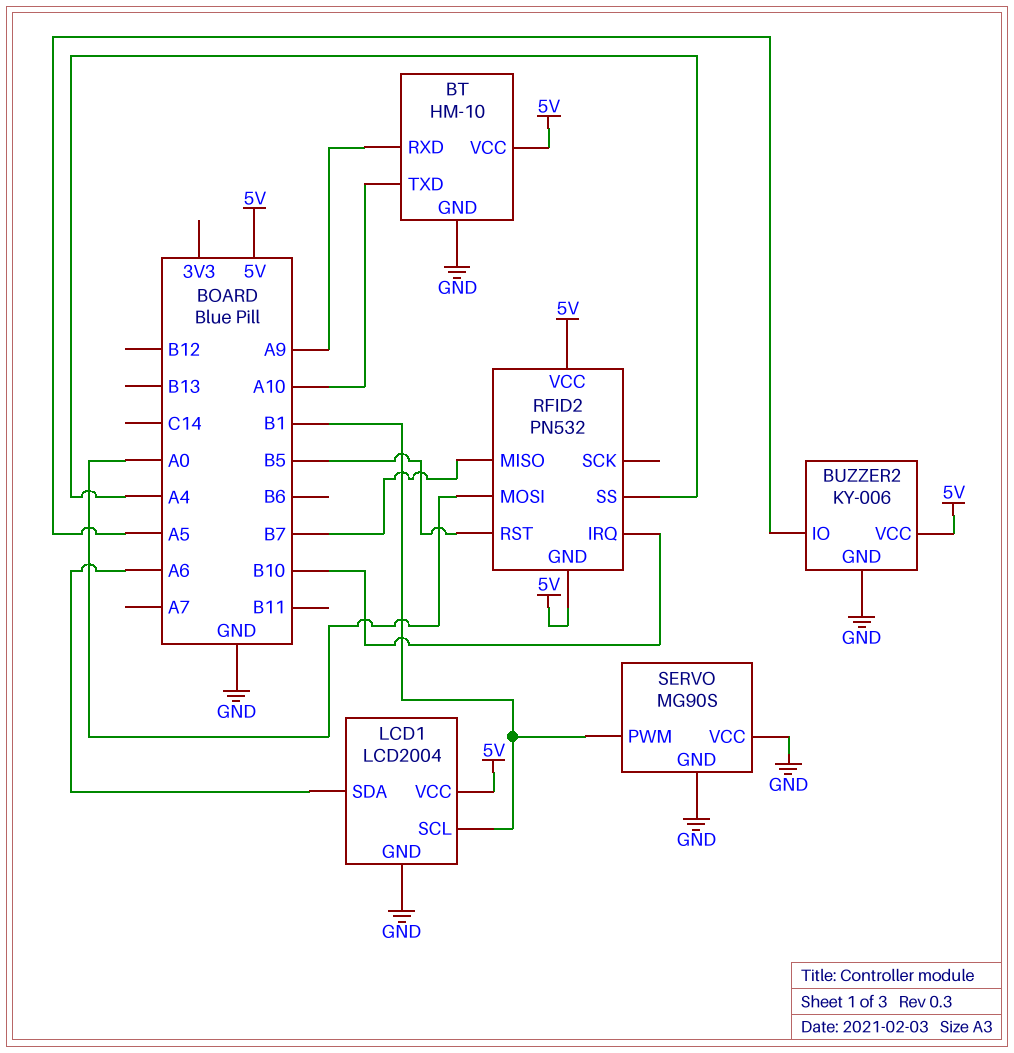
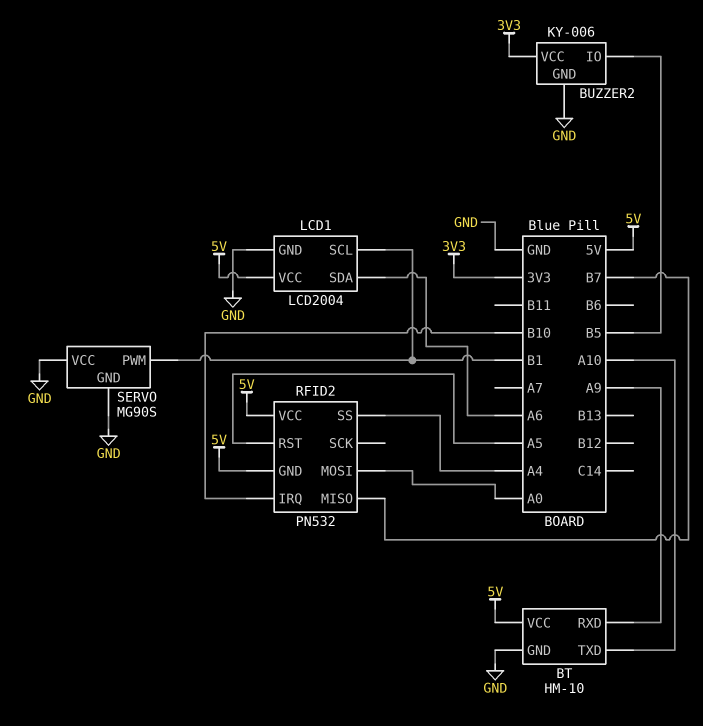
BUZZER2 pin IO: A5 -> B5
BUZZER2 pin VCC: 5V -> 3V3
RFID2 pin RST: B5 -> A5

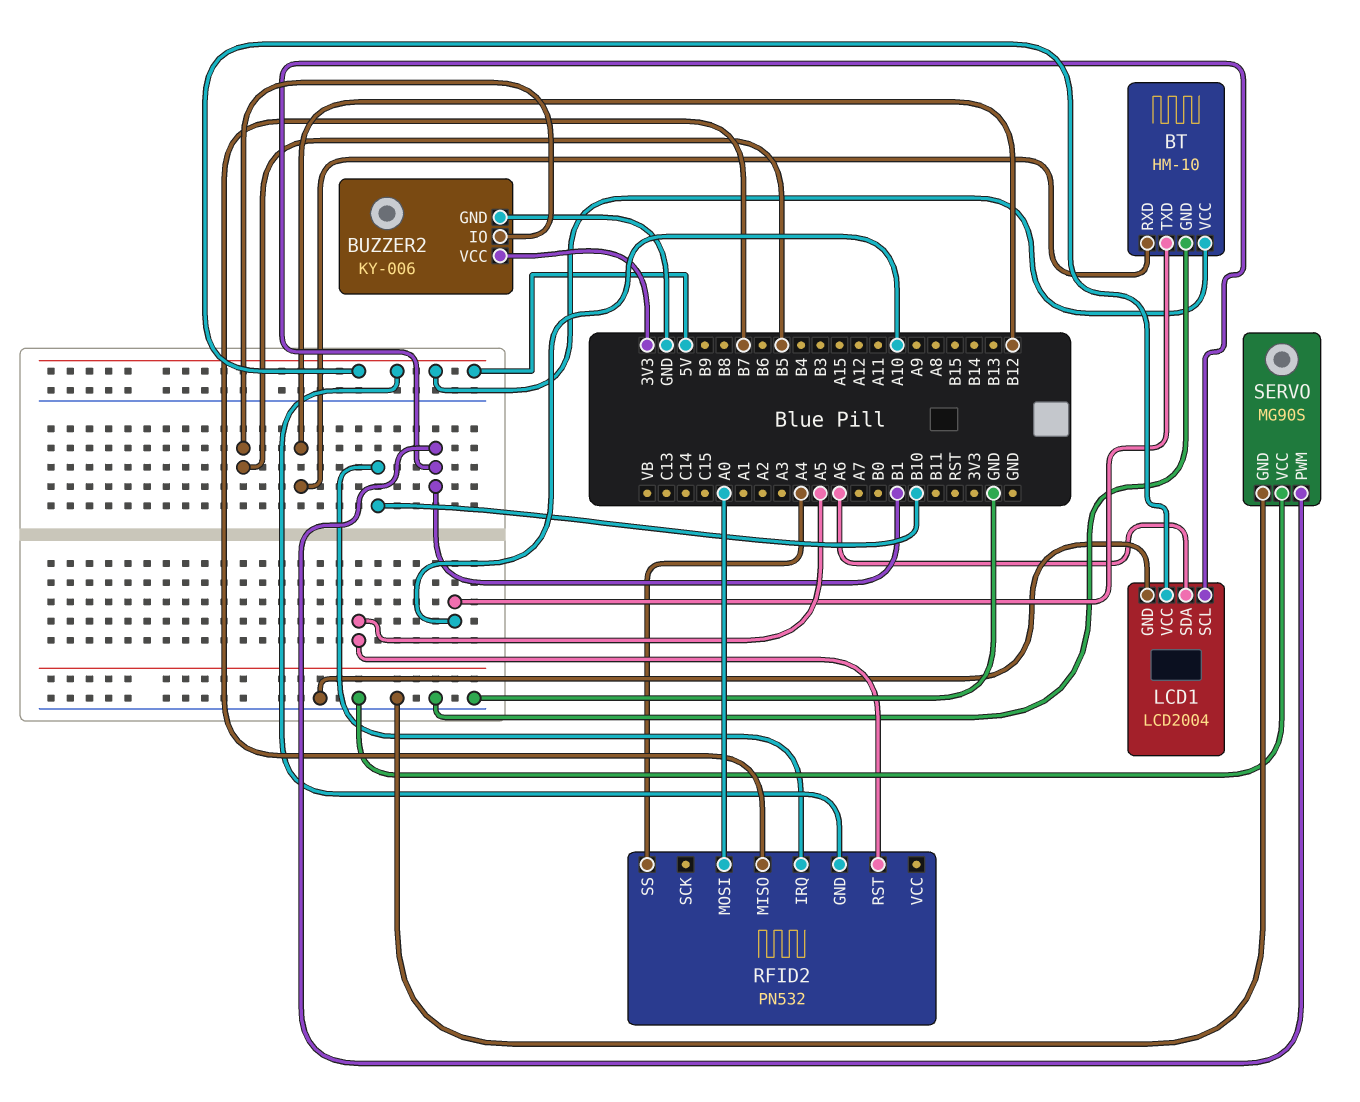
BT pin RXD: A9 -> B12
RFID2 pin VCC: 5V -> none

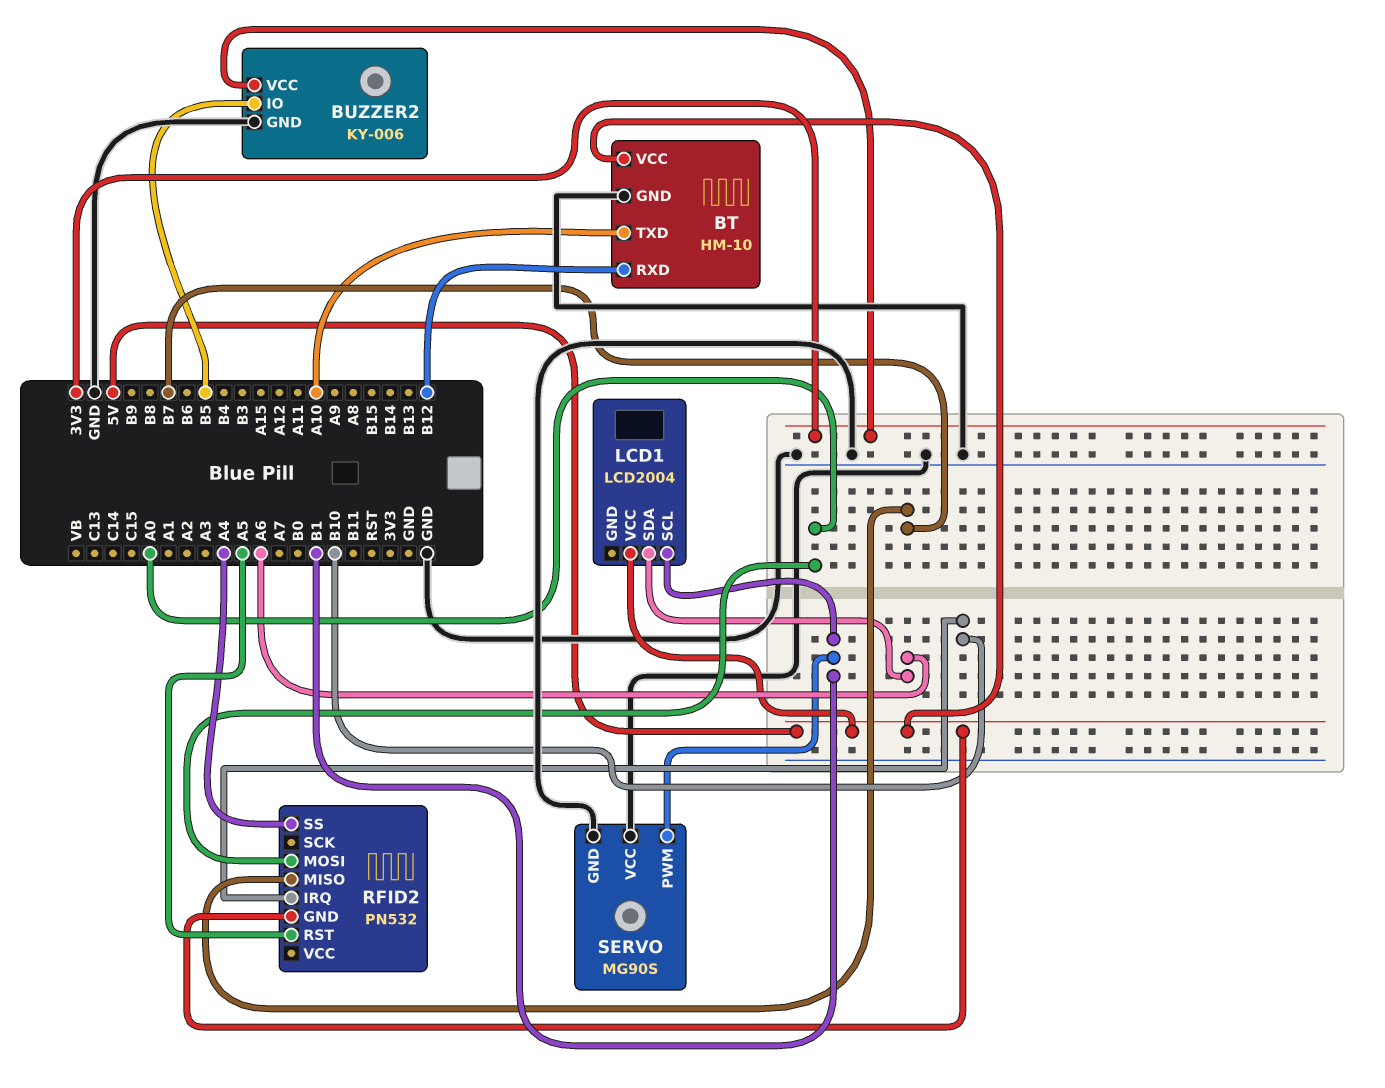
LCD1 pin GND: GND -> none

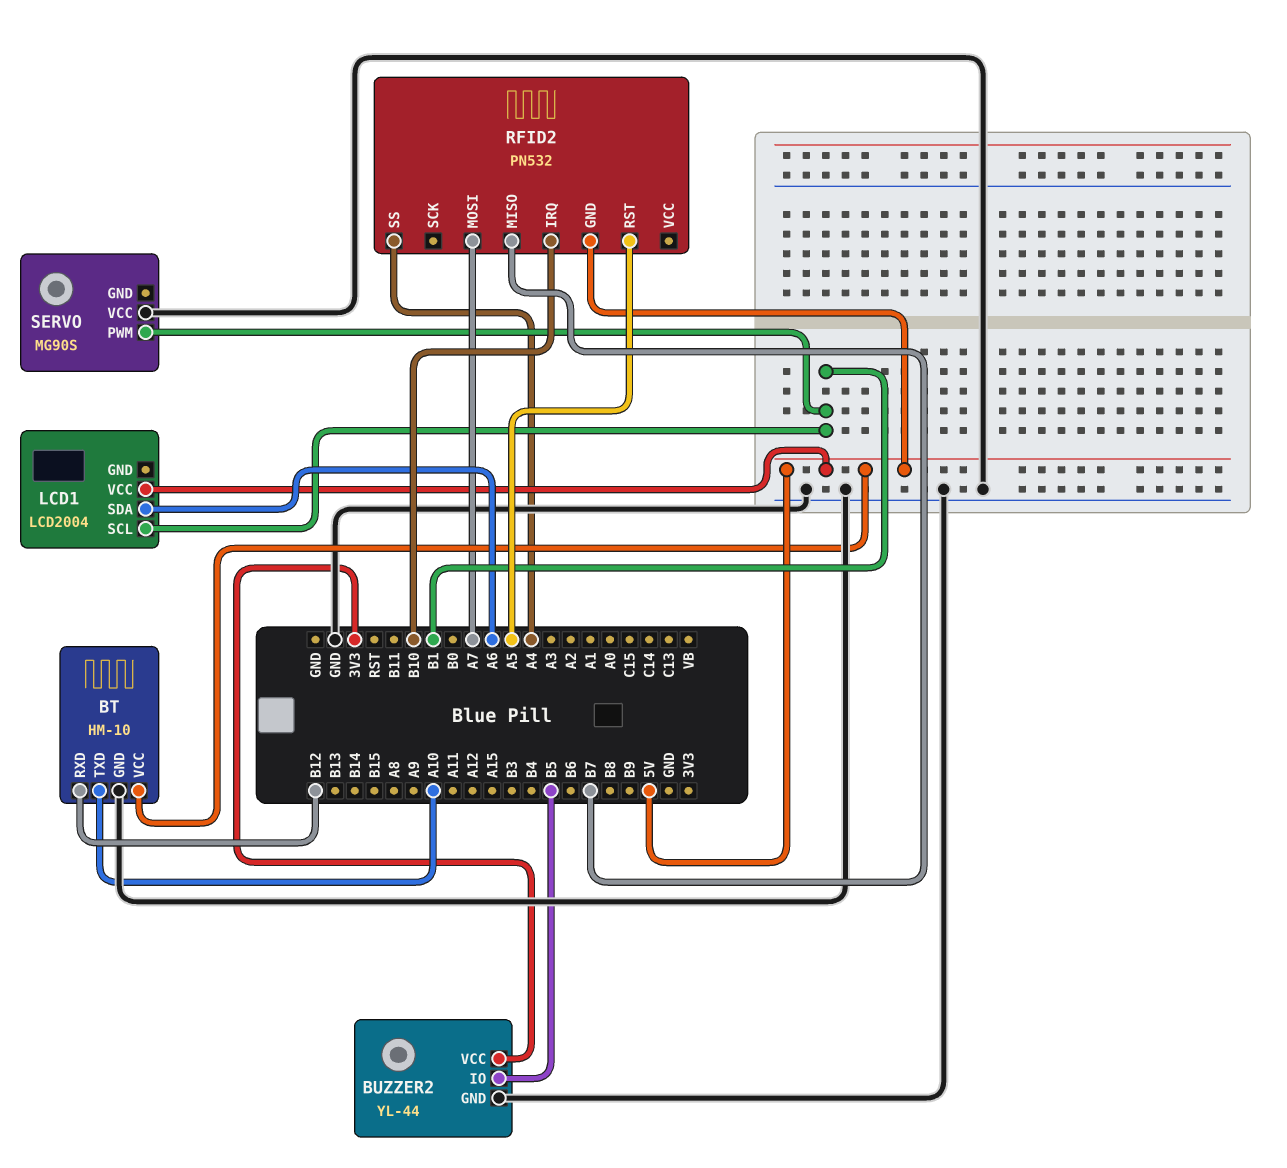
BUZZER2: KY-006 -> YL-44
RFID2 pin MOSI: A0 -> A7
SERVO pin GND: GND -> none

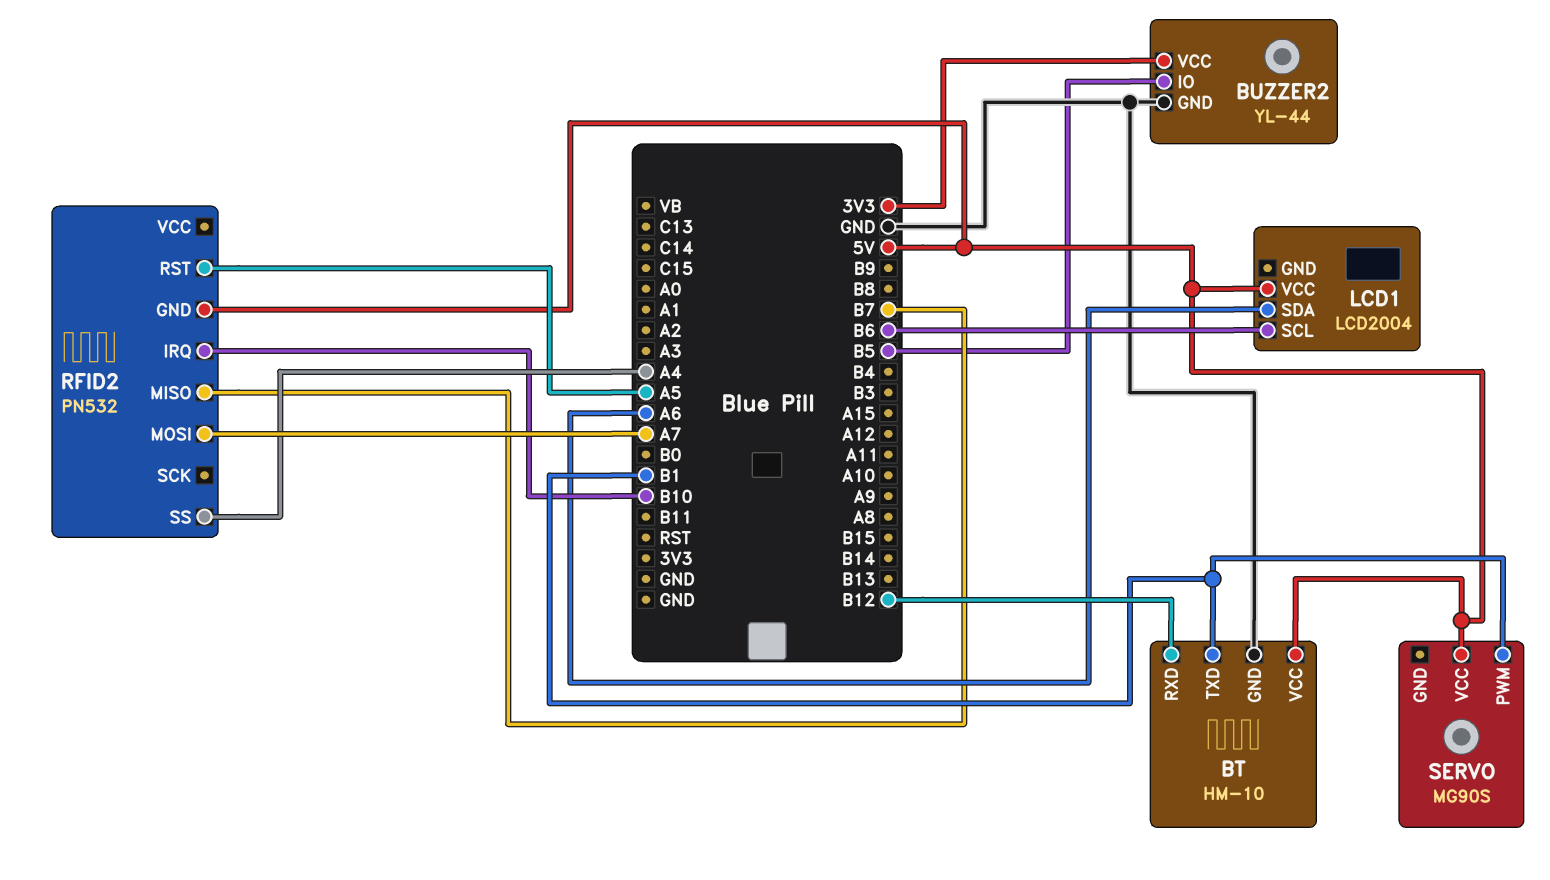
BT pin TXD: A10 -> B1
LCD1 pin SCL: B1 -> B6
SERVO pin VCC: GND -> 5V

